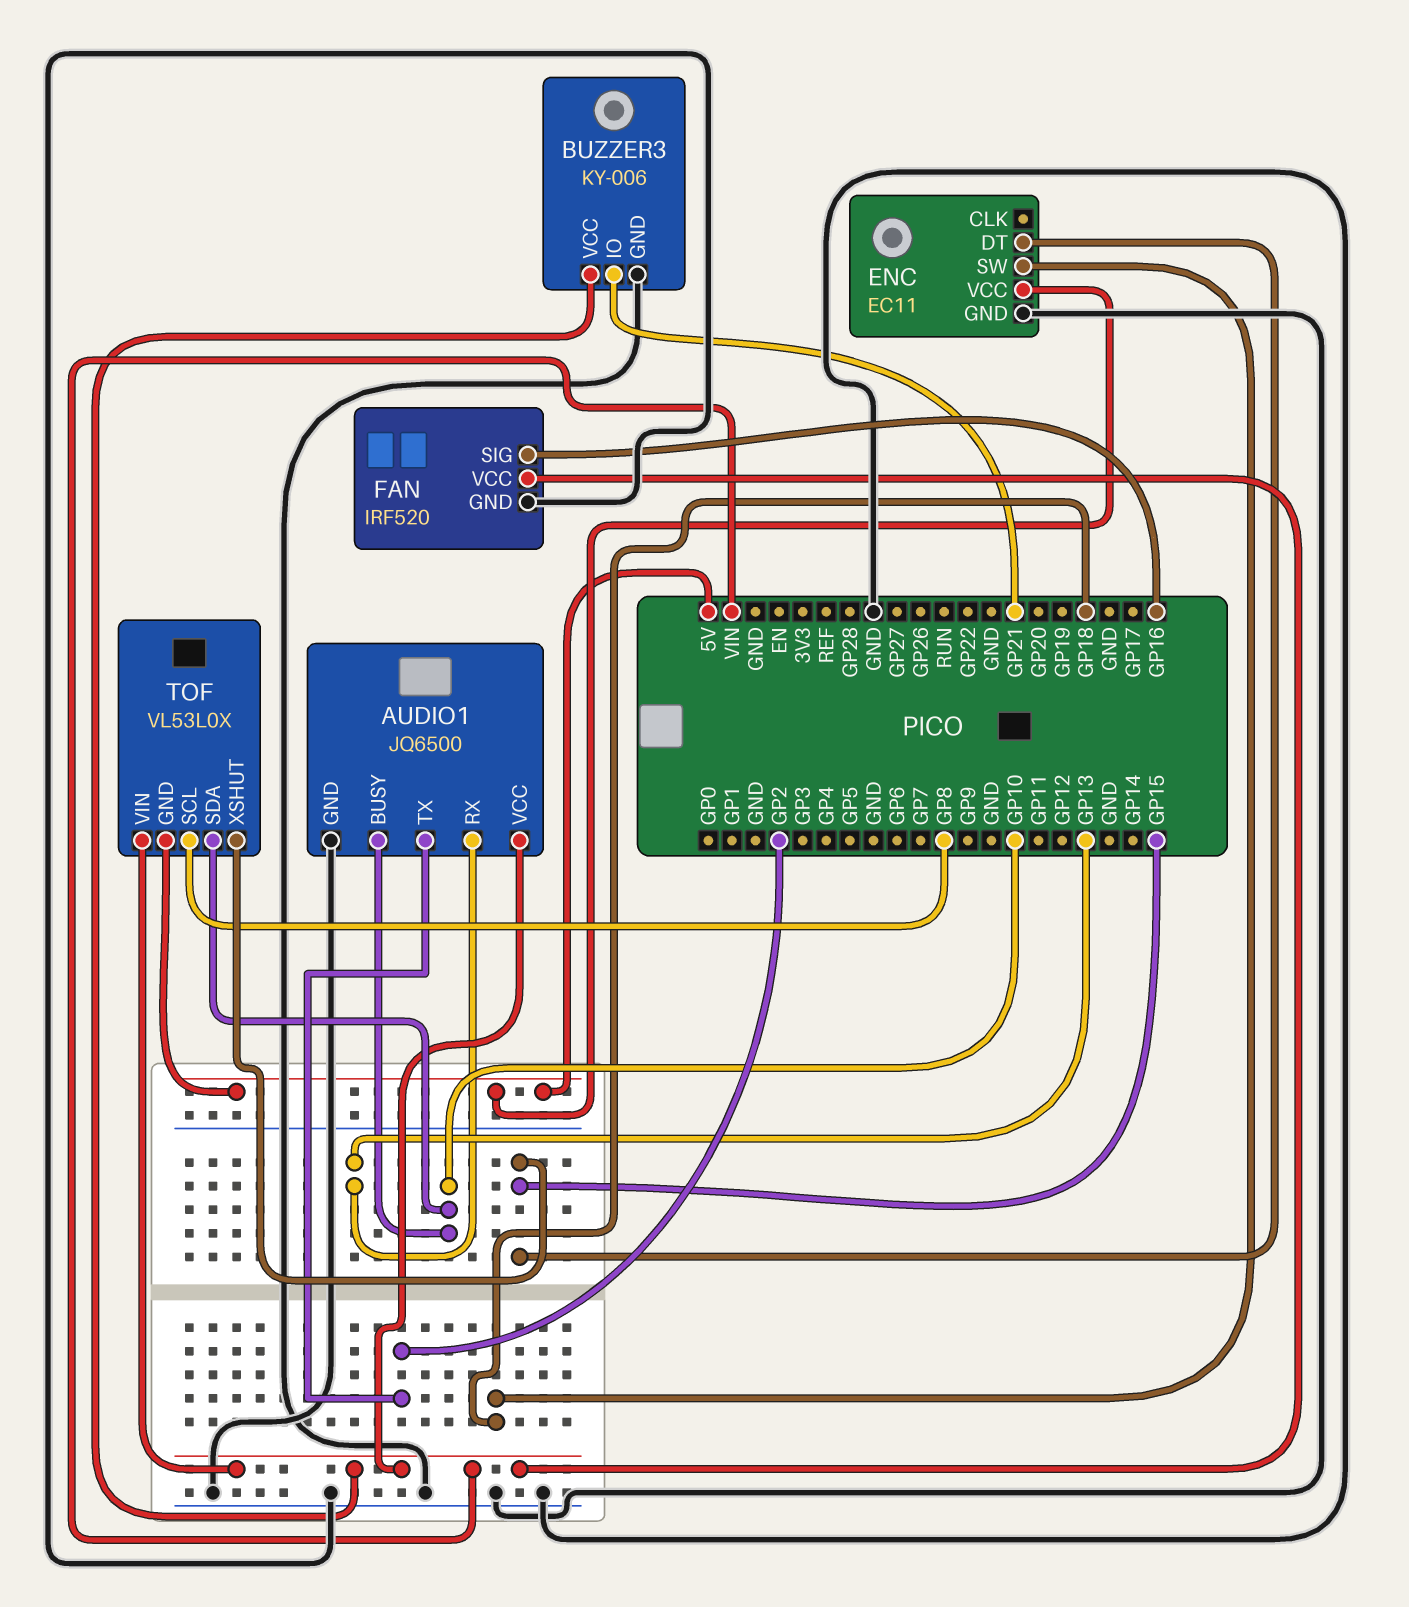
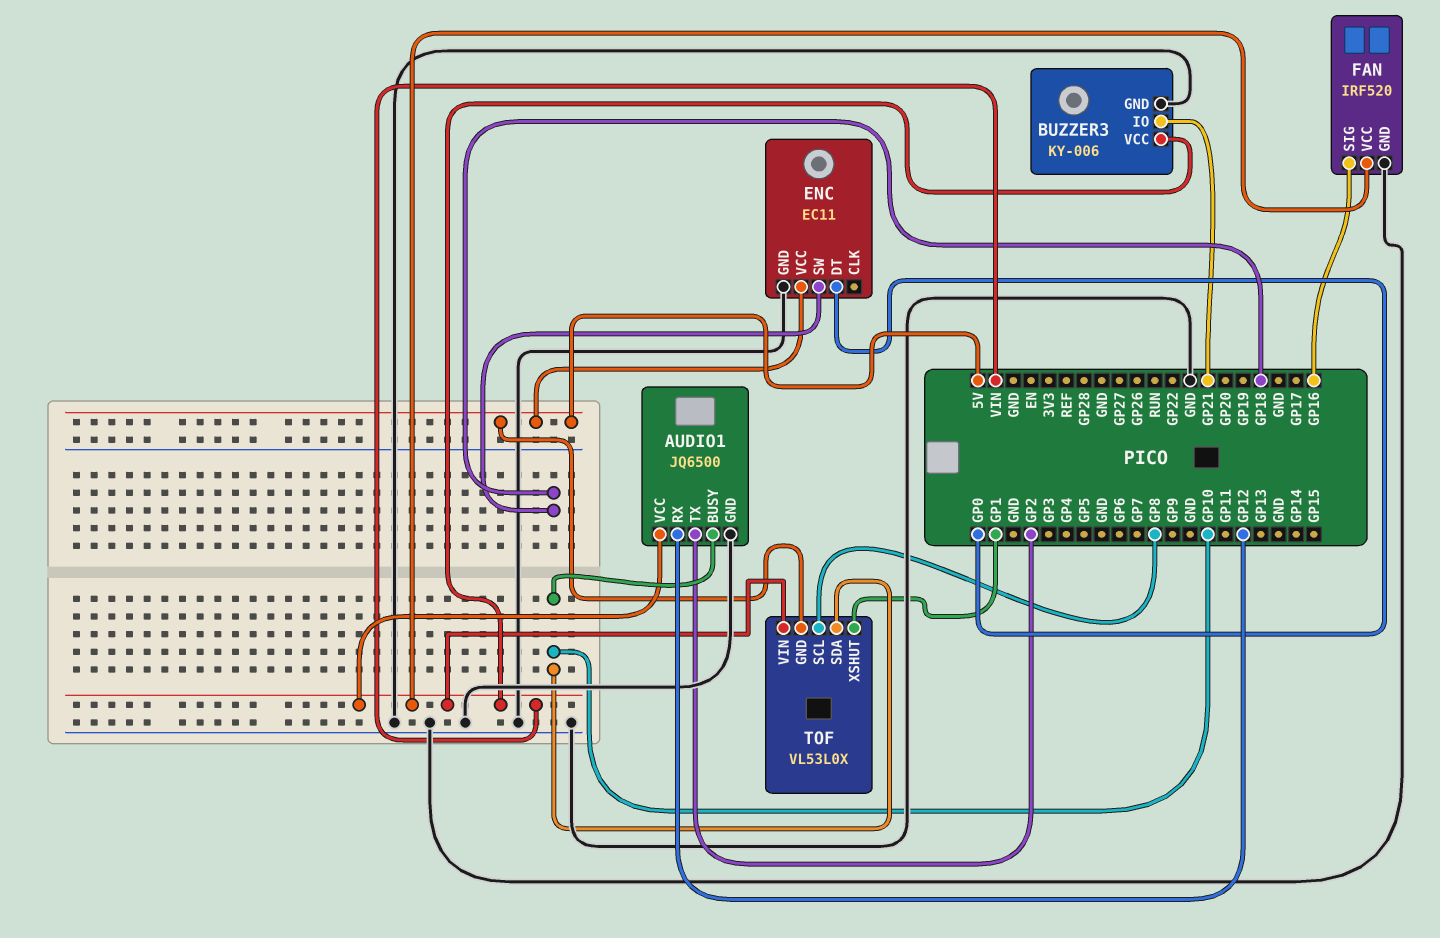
AUDIO1 pin RX: GP13 -> GP12
ENC pin DT: GP15 -> GP0
TOF pin XSHUT: GP15 -> GP1

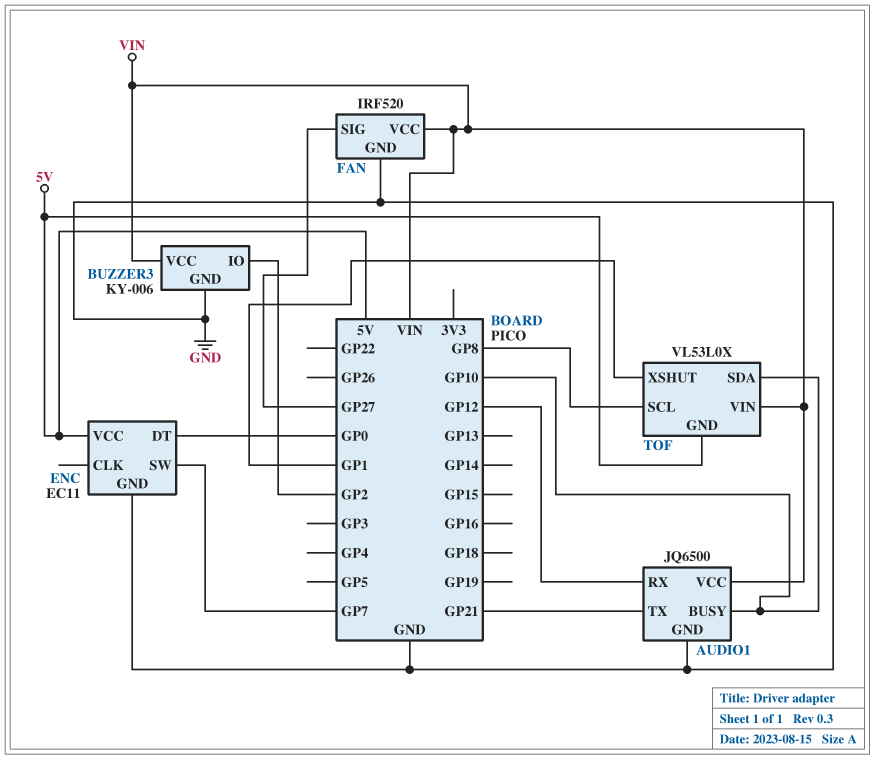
AUDIO1 pin TX: GP2 -> GP21
BUZZER3 pin IO: GP21 -> GP2
ENC pin SW: GP18 -> GP7
FAN pin SIG: GP16 -> GP27

